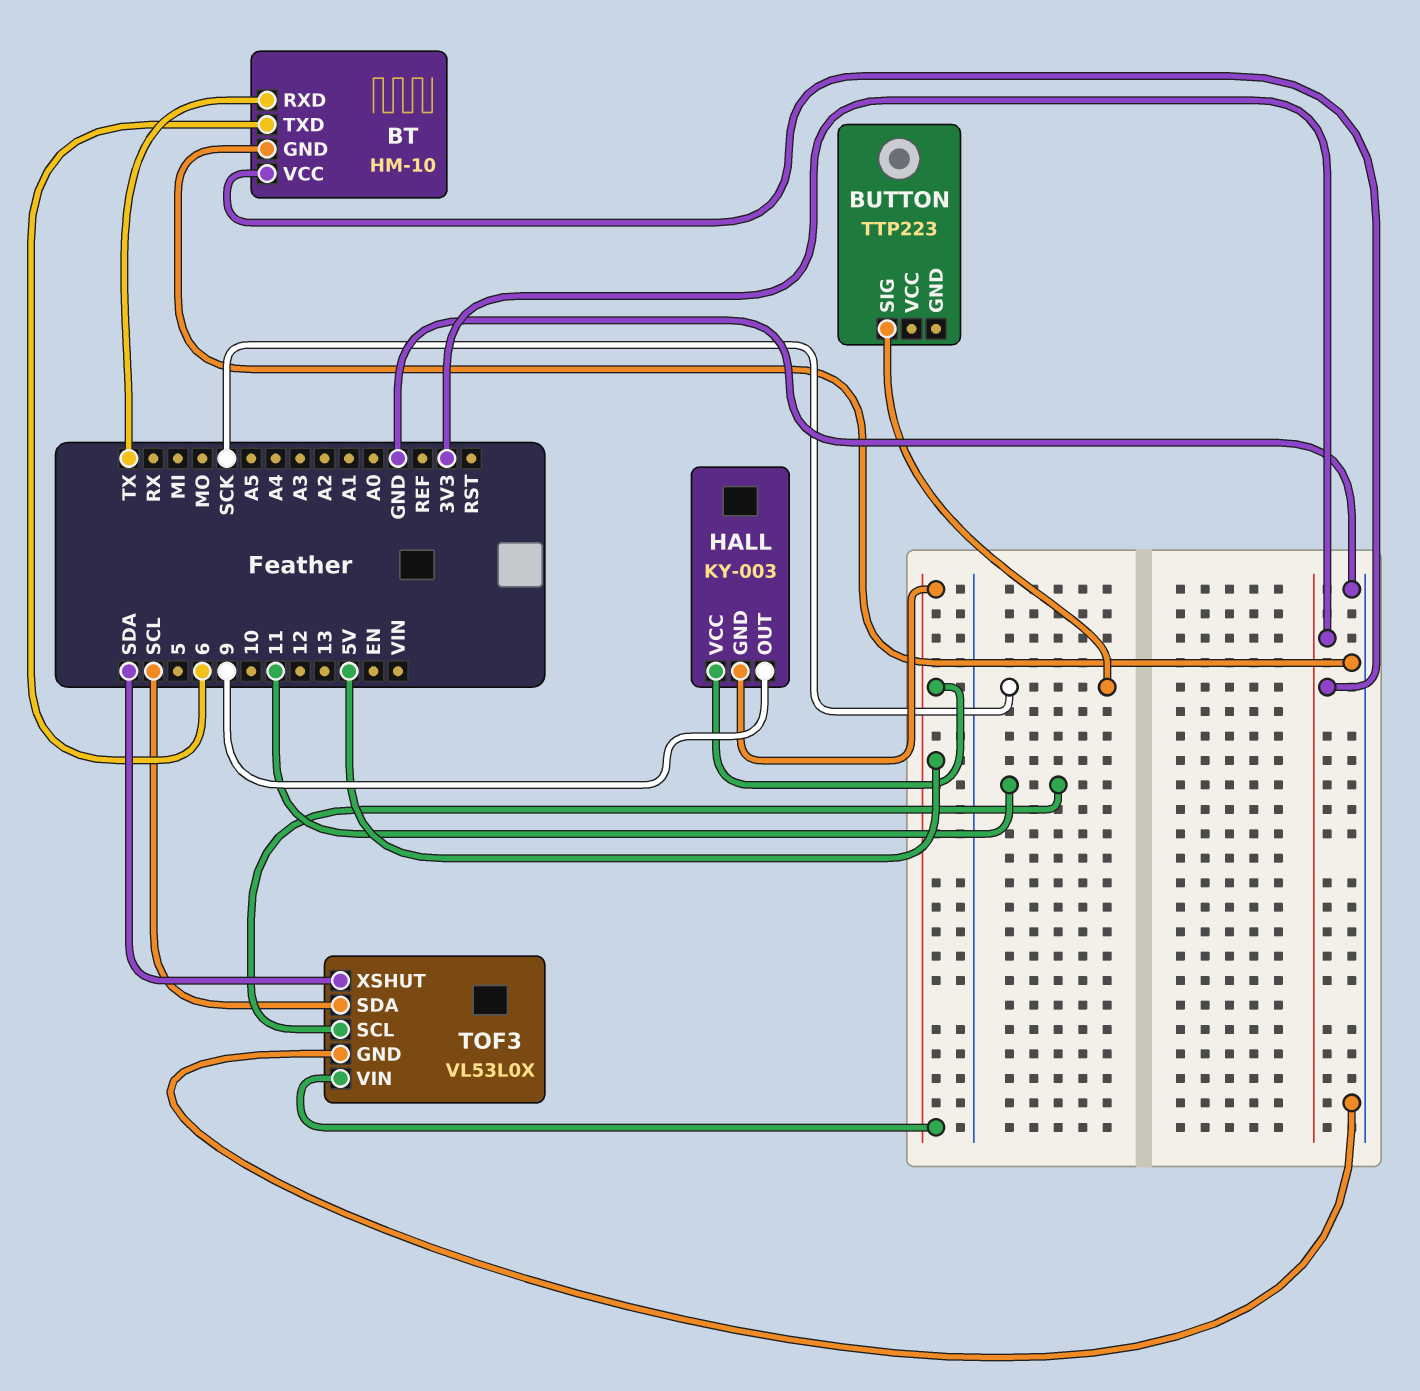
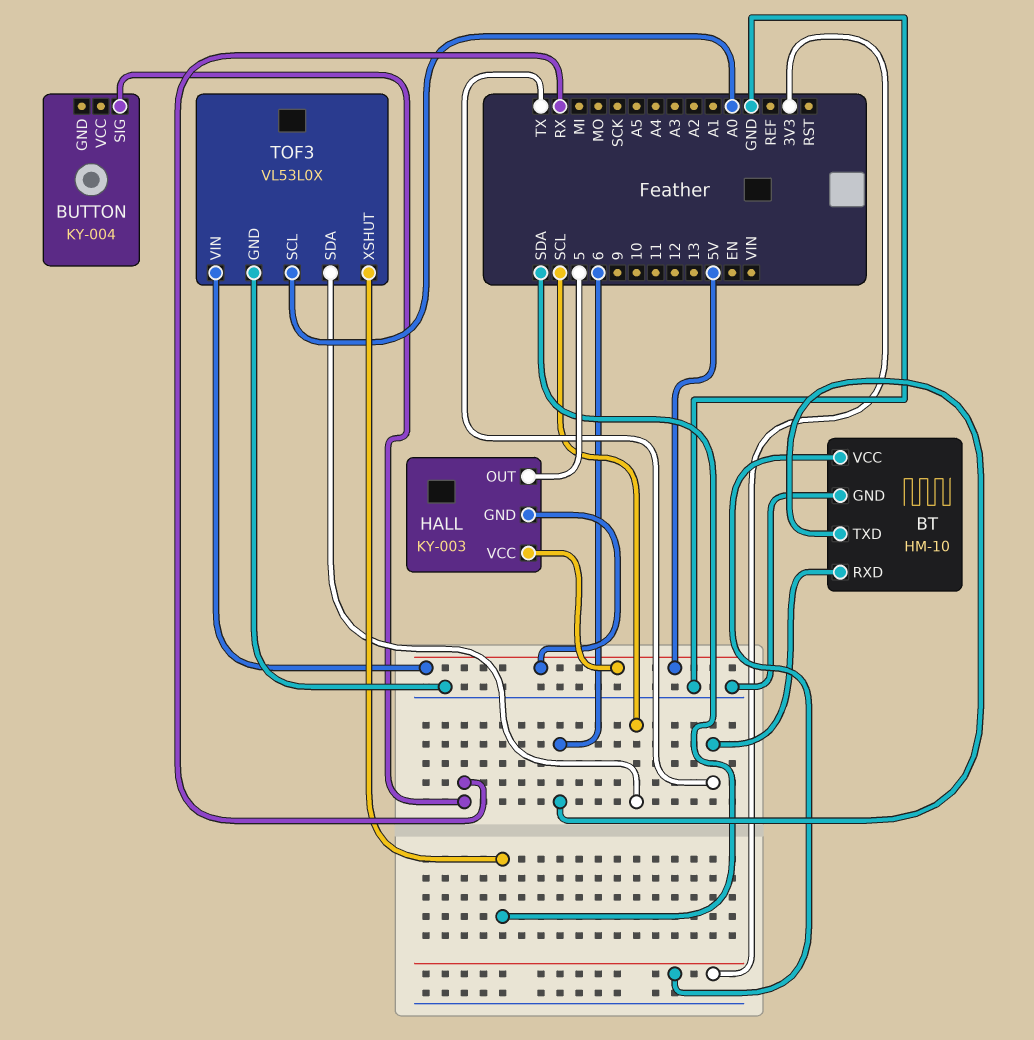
BUTTON: TTP223 -> KY-004
BUTTON pin SIG: SCK -> RX
HALL pin OUT: 9 -> 5
TOF3 pin SCL: 11 -> A0

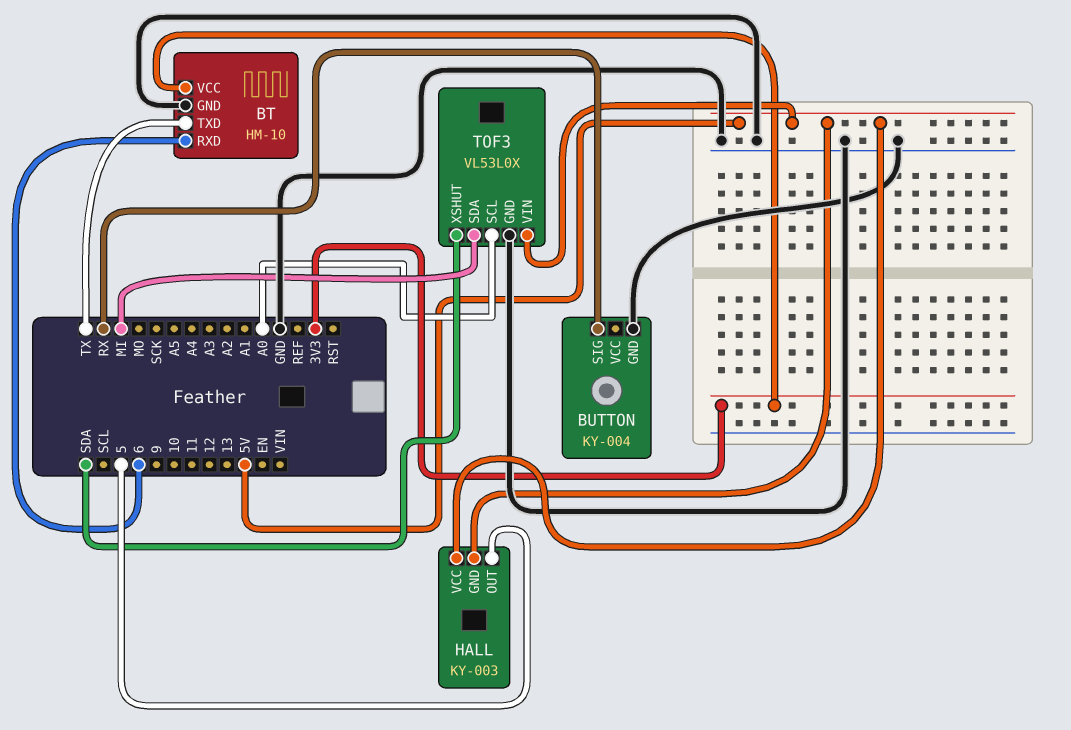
BT pin RXD: TX -> 6
BT pin TXD: 6 -> TX
BUTTON pin GND: none -> GND
TOF3 pin SDA: SCL -> MI

